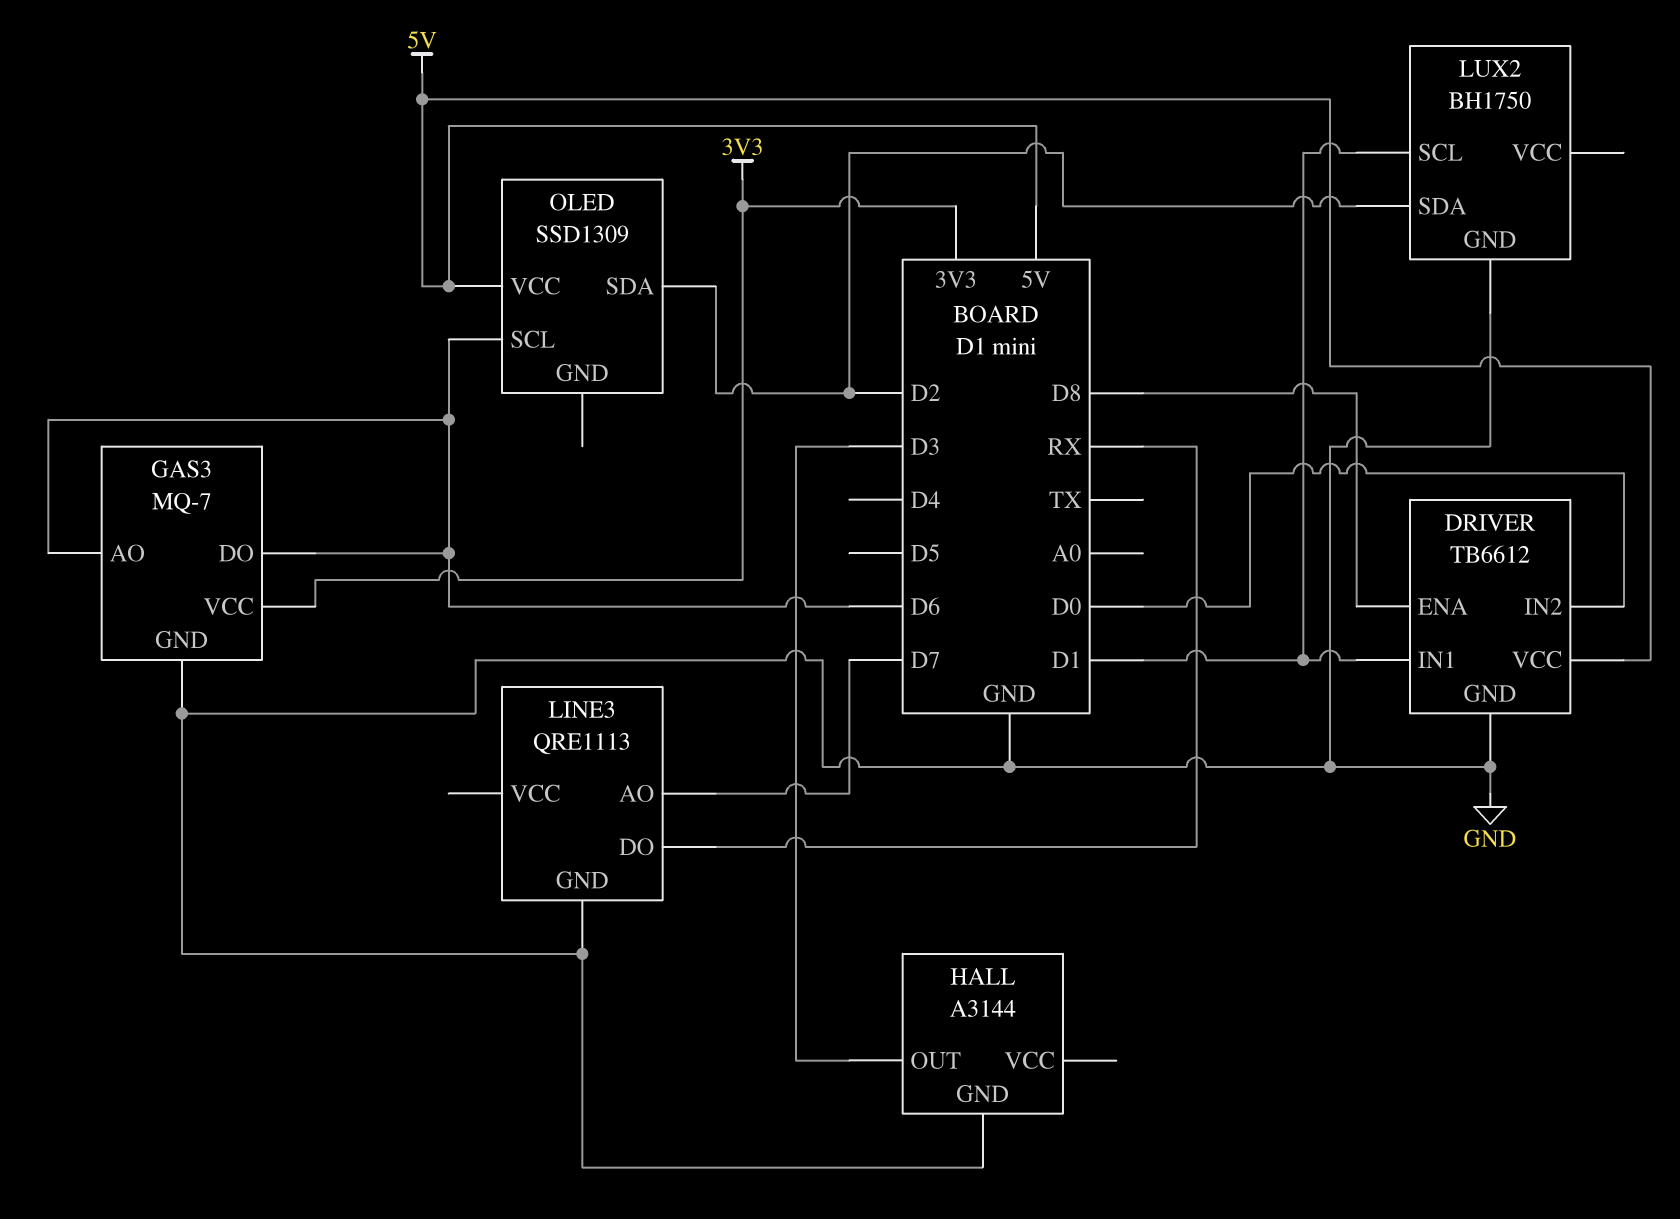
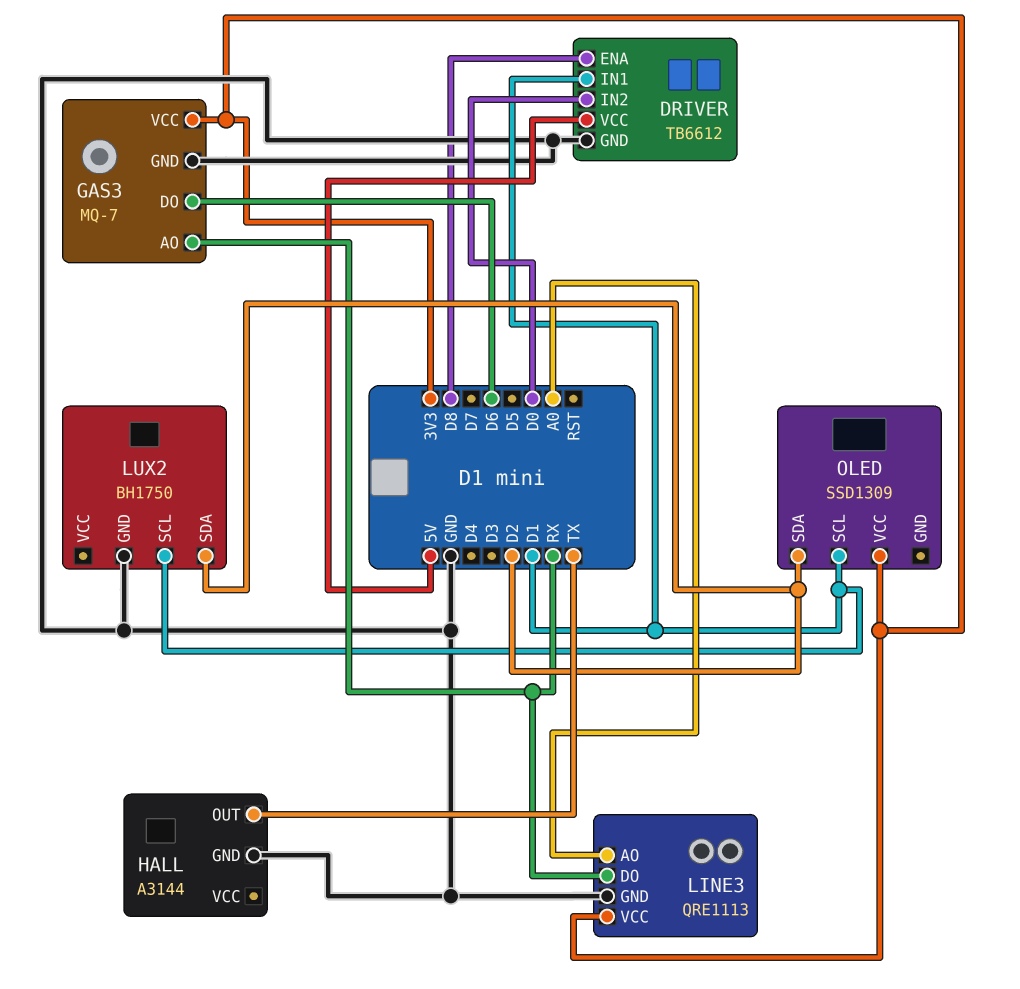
GAS3 pin AO: D6 -> RX
HALL pin OUT: D3 -> TX
LINE3 pin AO: D7 -> A0
LINE3 pin VCC: none -> 3V3
OLED pin SCL: D6 -> D1
OLED pin VCC: 5V -> 3V3

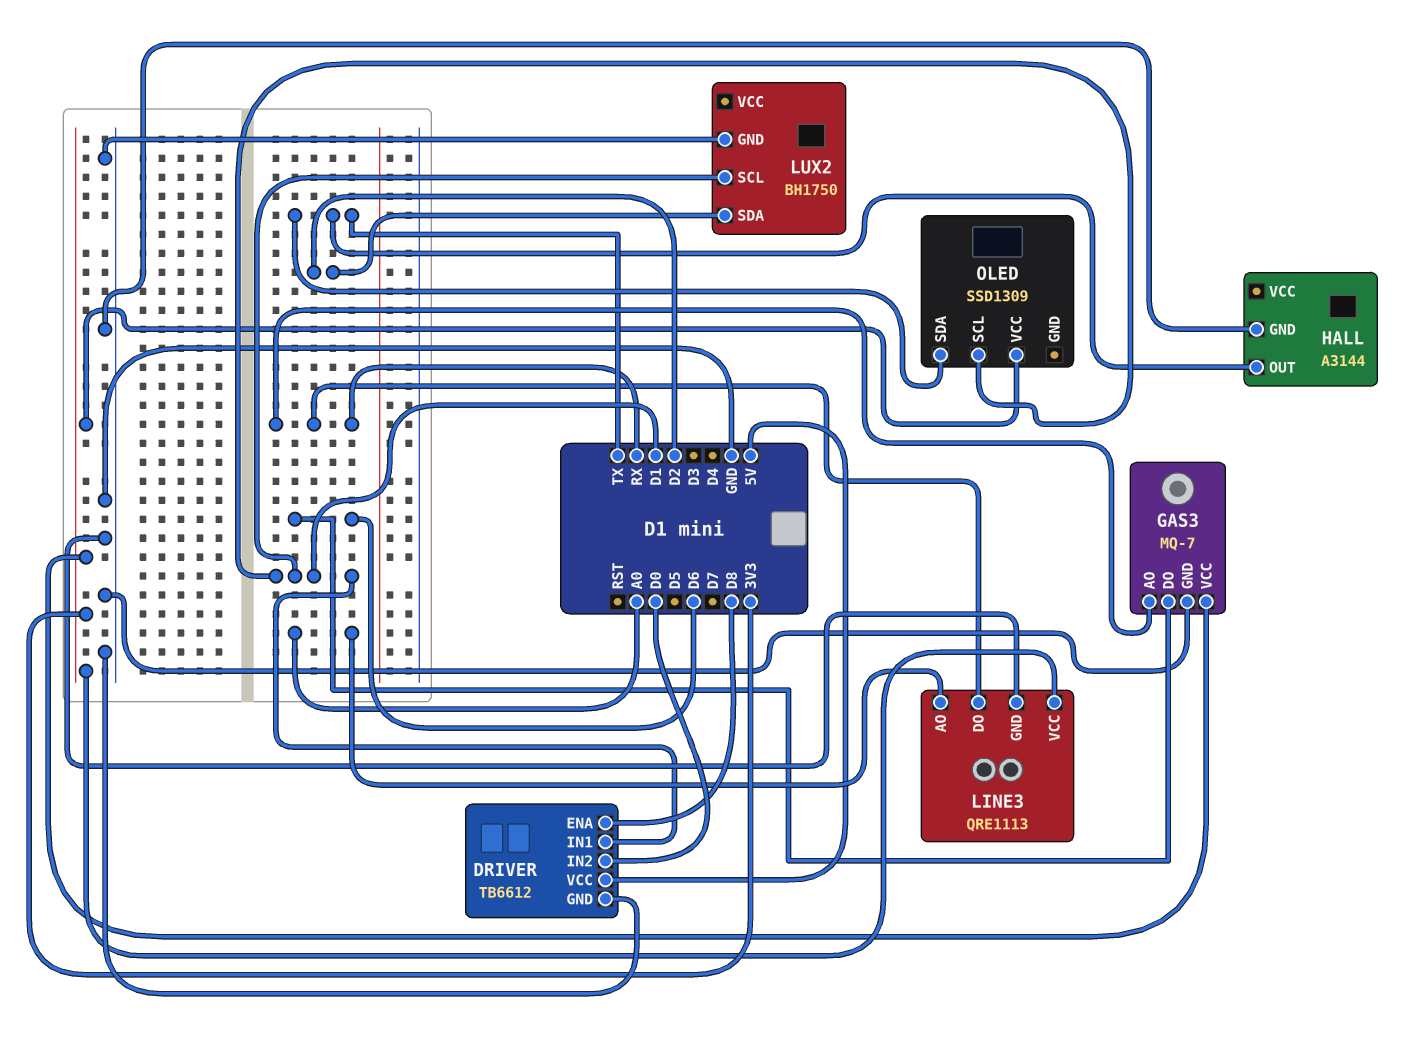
OLED pin SDA: D2 -> TX

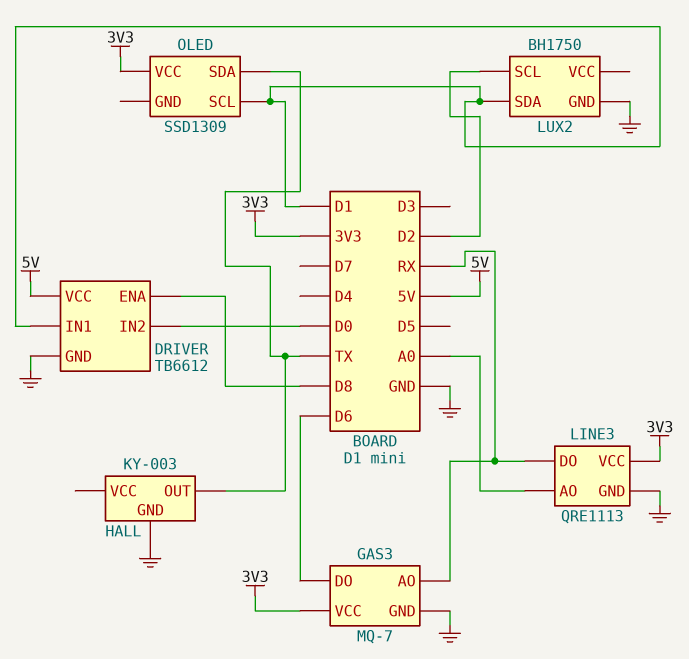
HALL: A3144 -> KY-003
LUX2 pin SCL: D1 -> D2
LUX2 pin SDA: D2 -> D1

